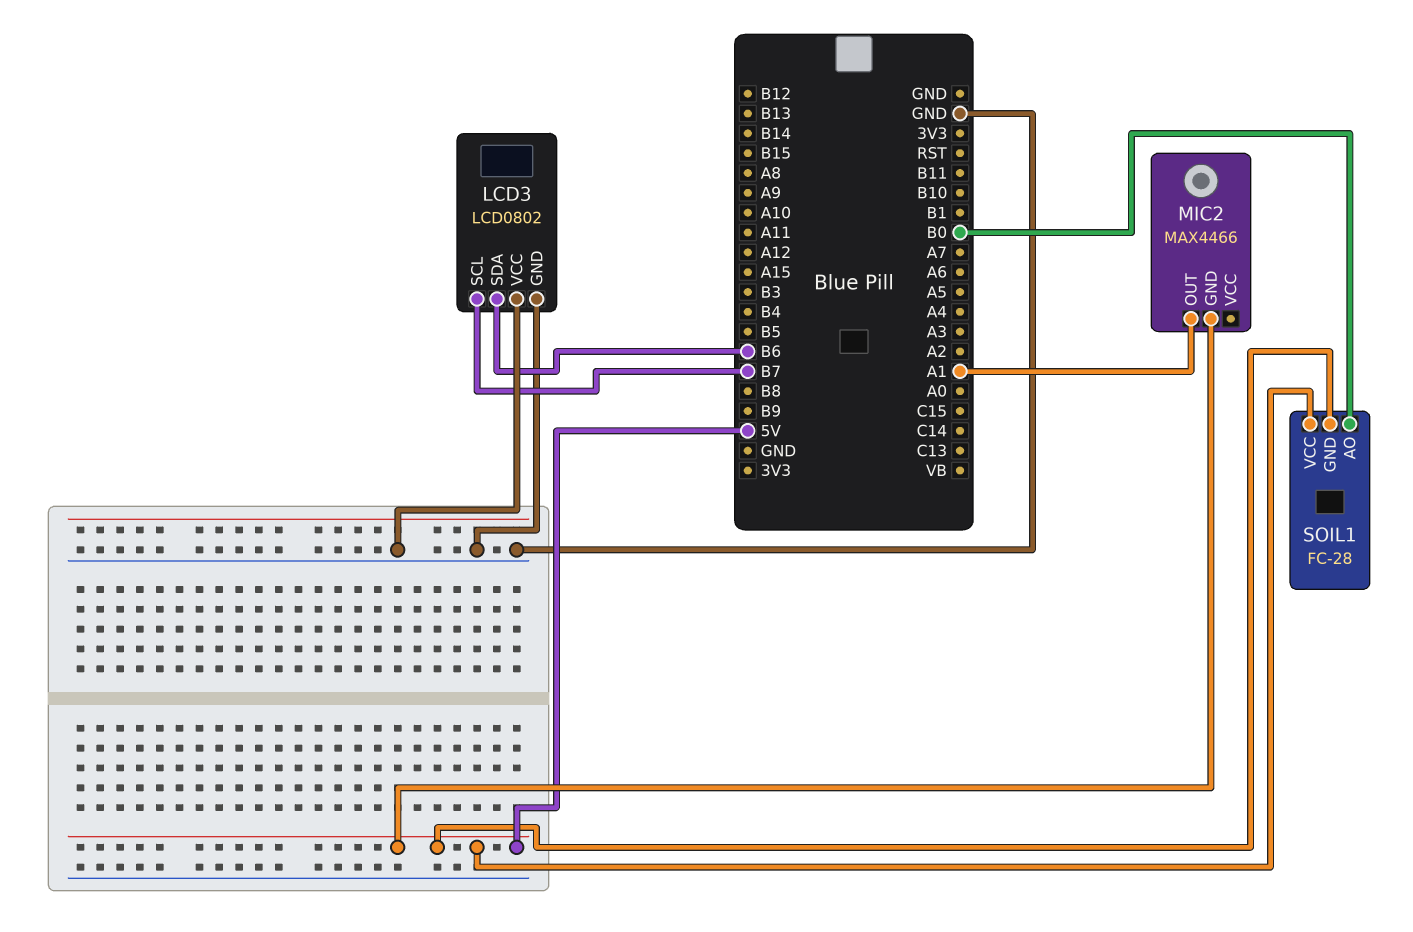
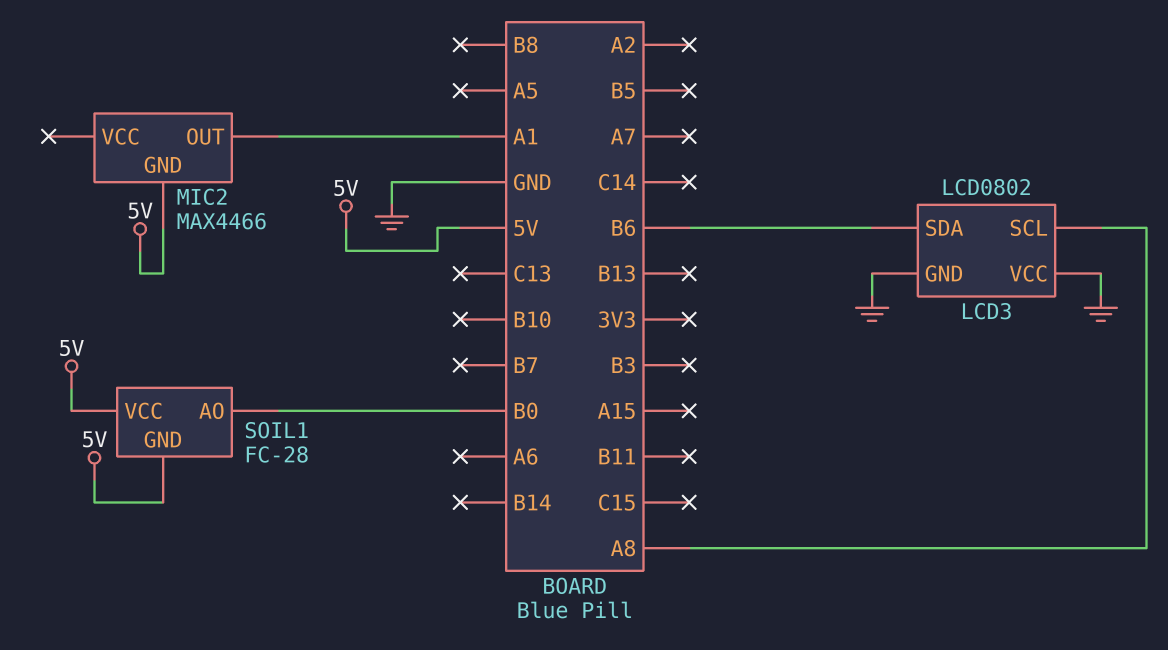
LCD3 pin SCL: B7 -> A8

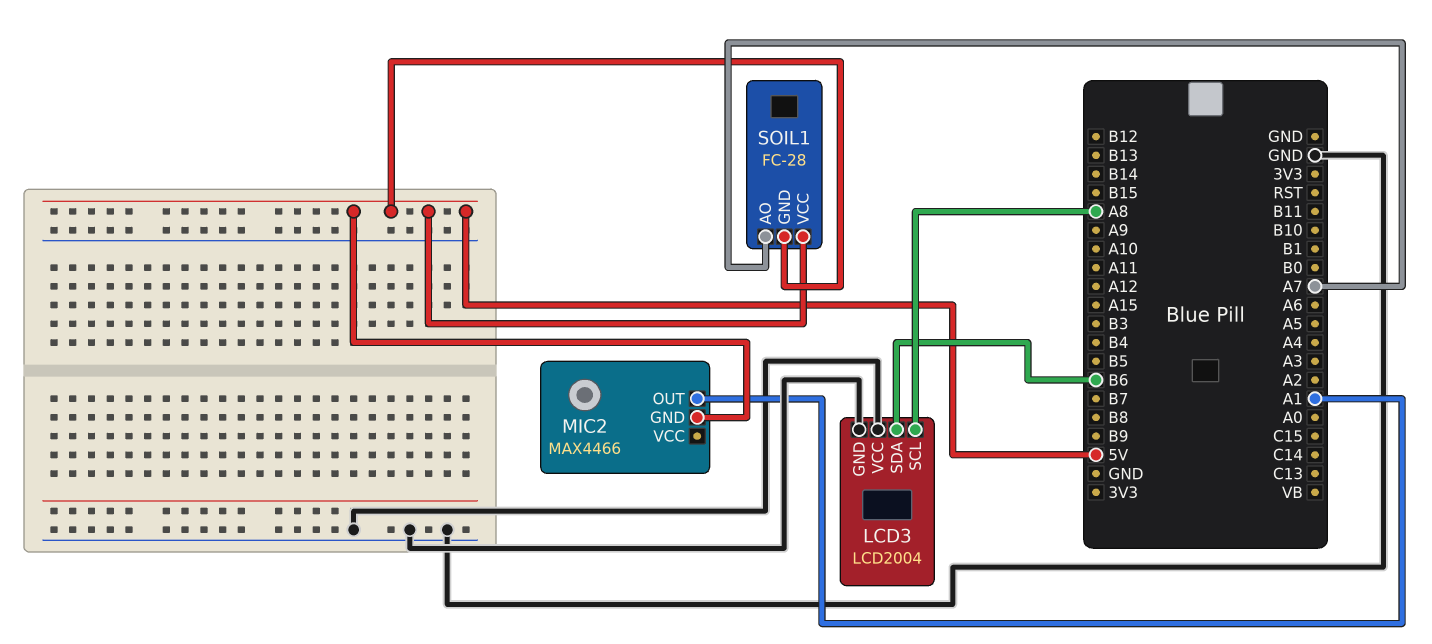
LCD3: LCD0802 -> LCD2004
SOIL1 pin AO: B0 -> A7

